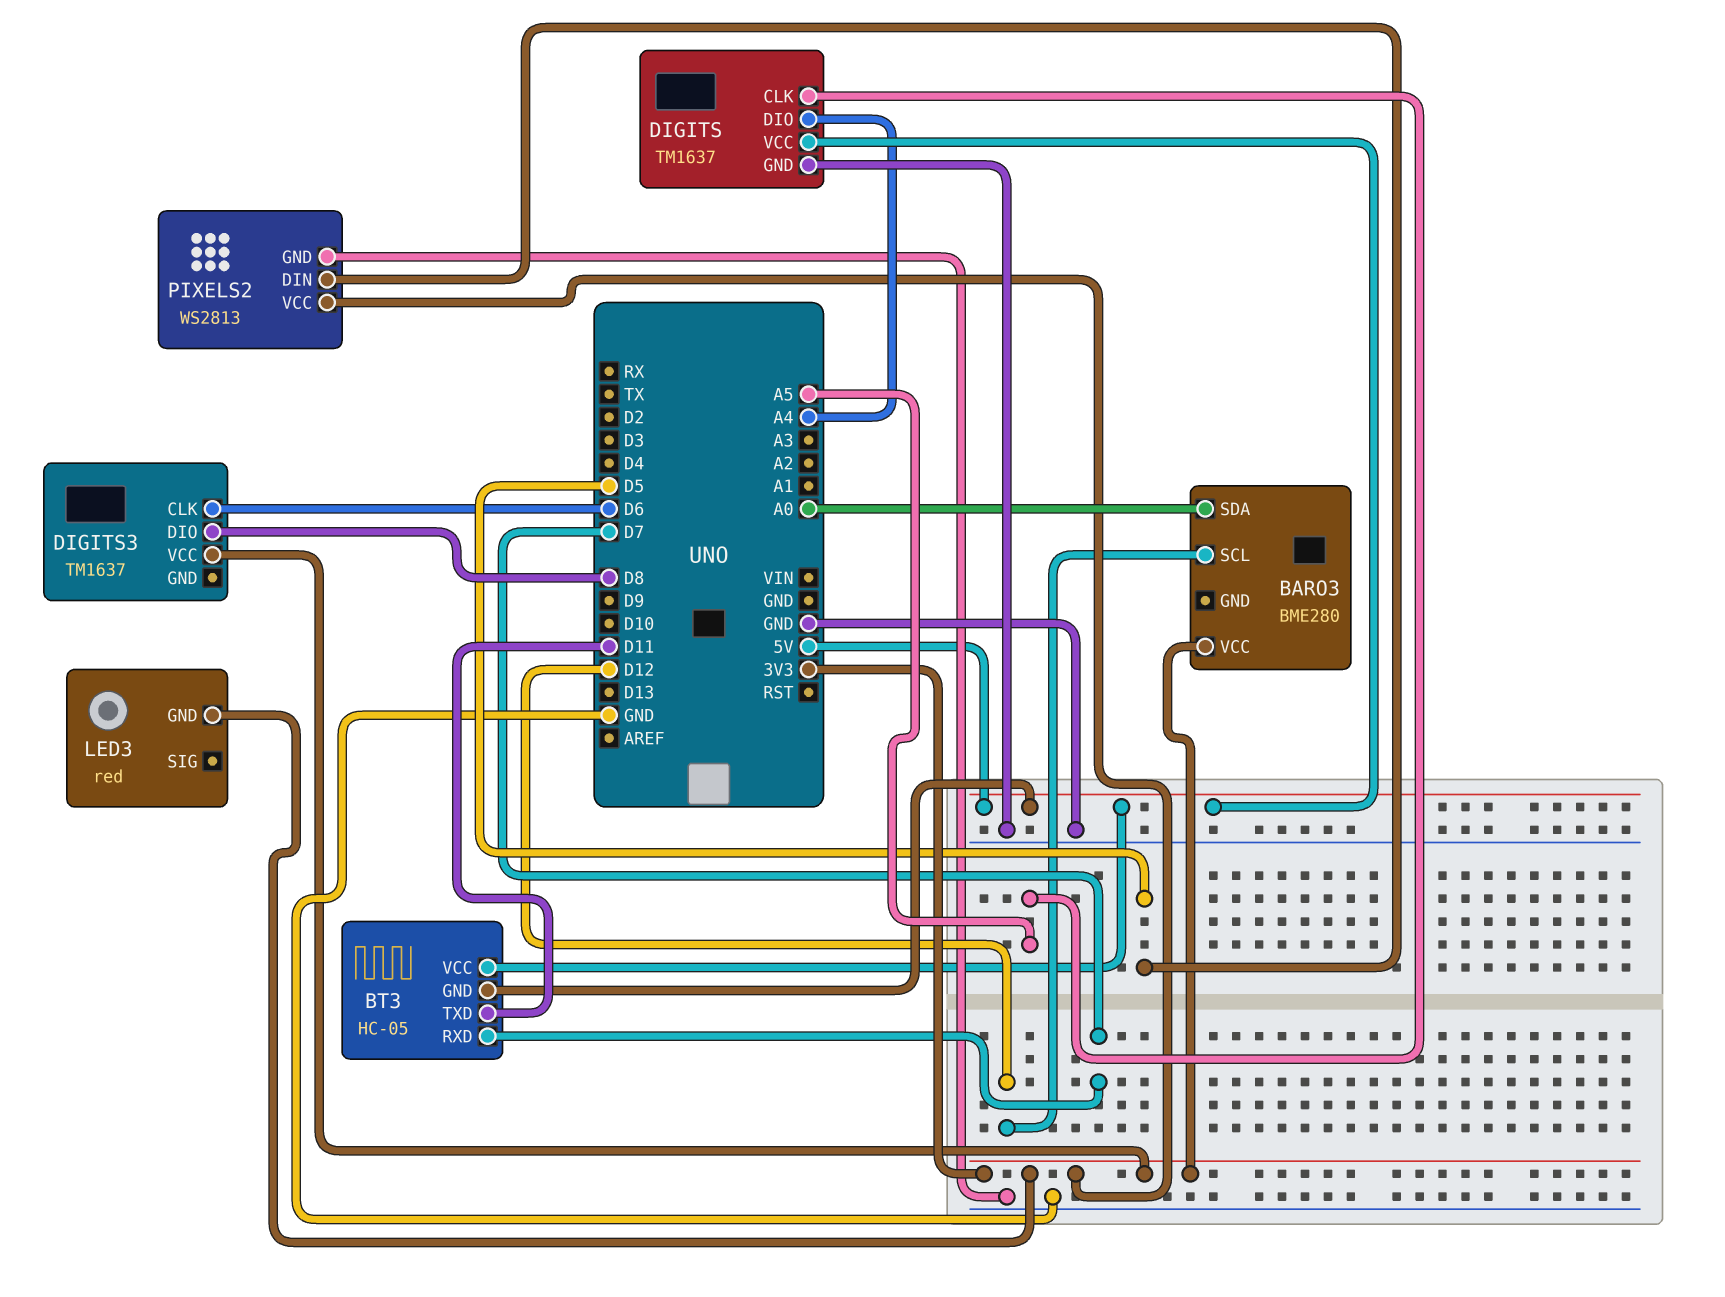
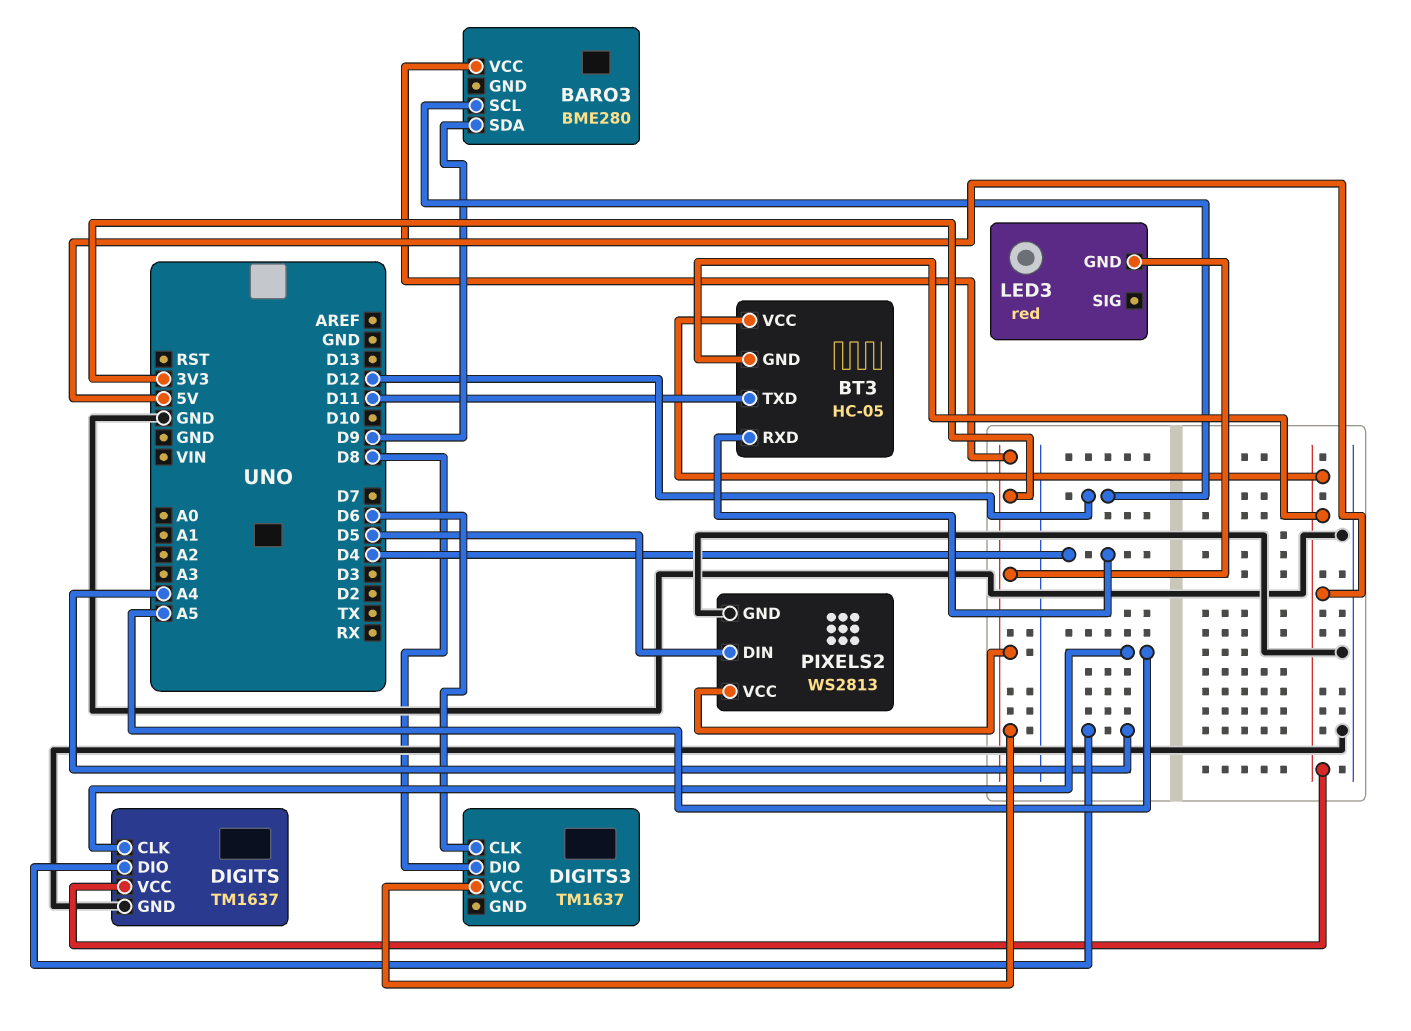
BARO3 pin SDA: A0 -> D9
BT3 pin RXD: D7 -> D4

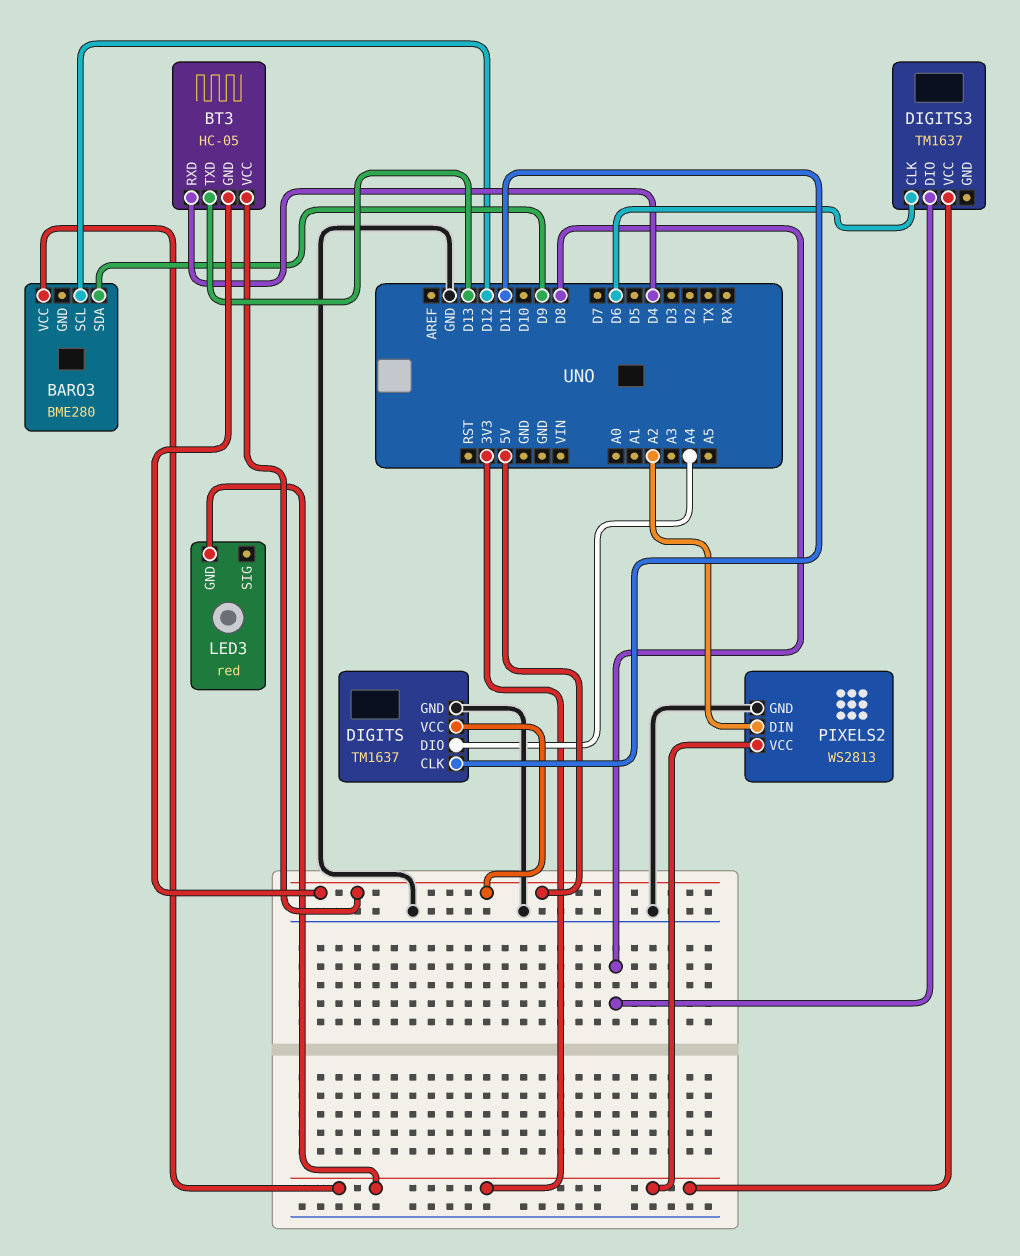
BT3 pin TXD: D11 -> D13
DIGITS pin CLK: A5 -> D11
PIXELS2 pin DIN: D5 -> A2

